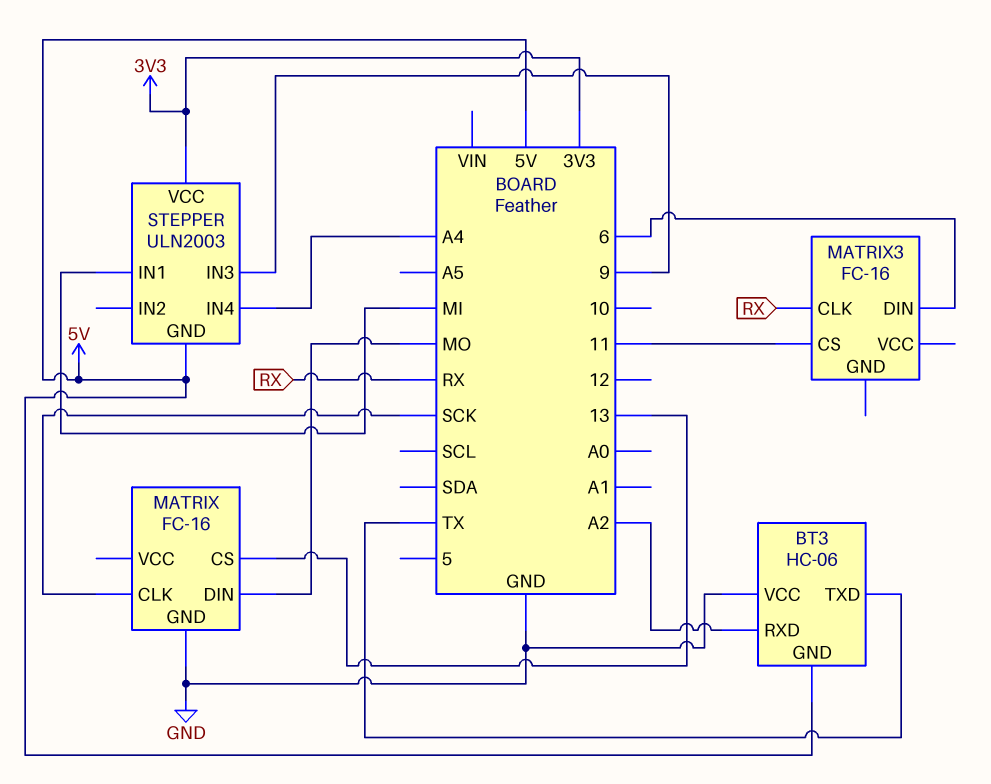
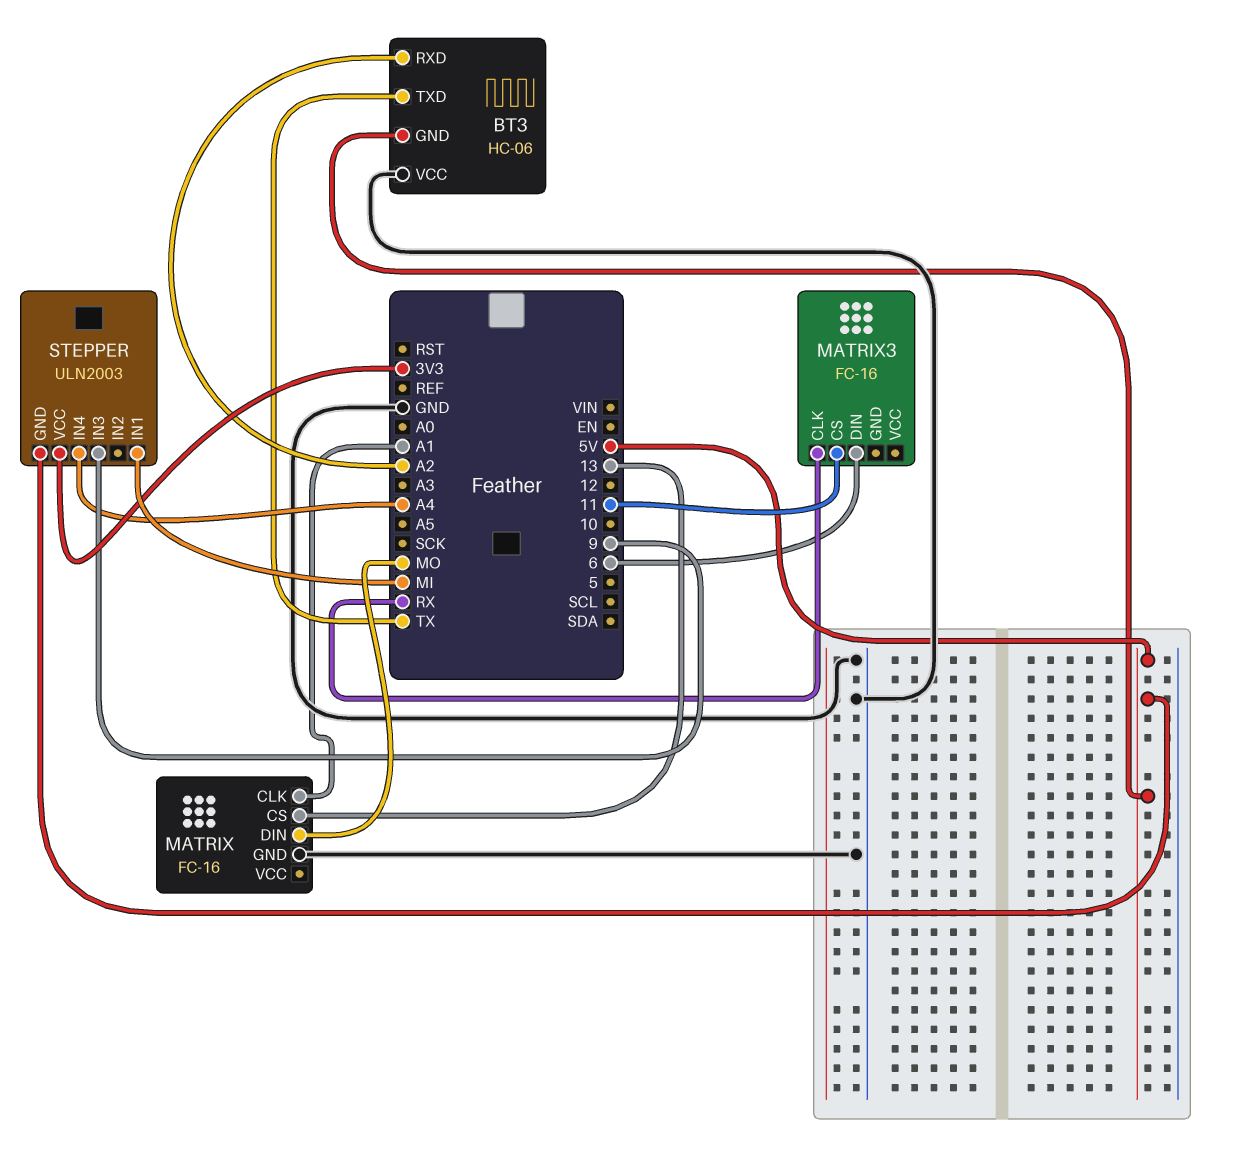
MATRIX pin CLK: SCK -> A1

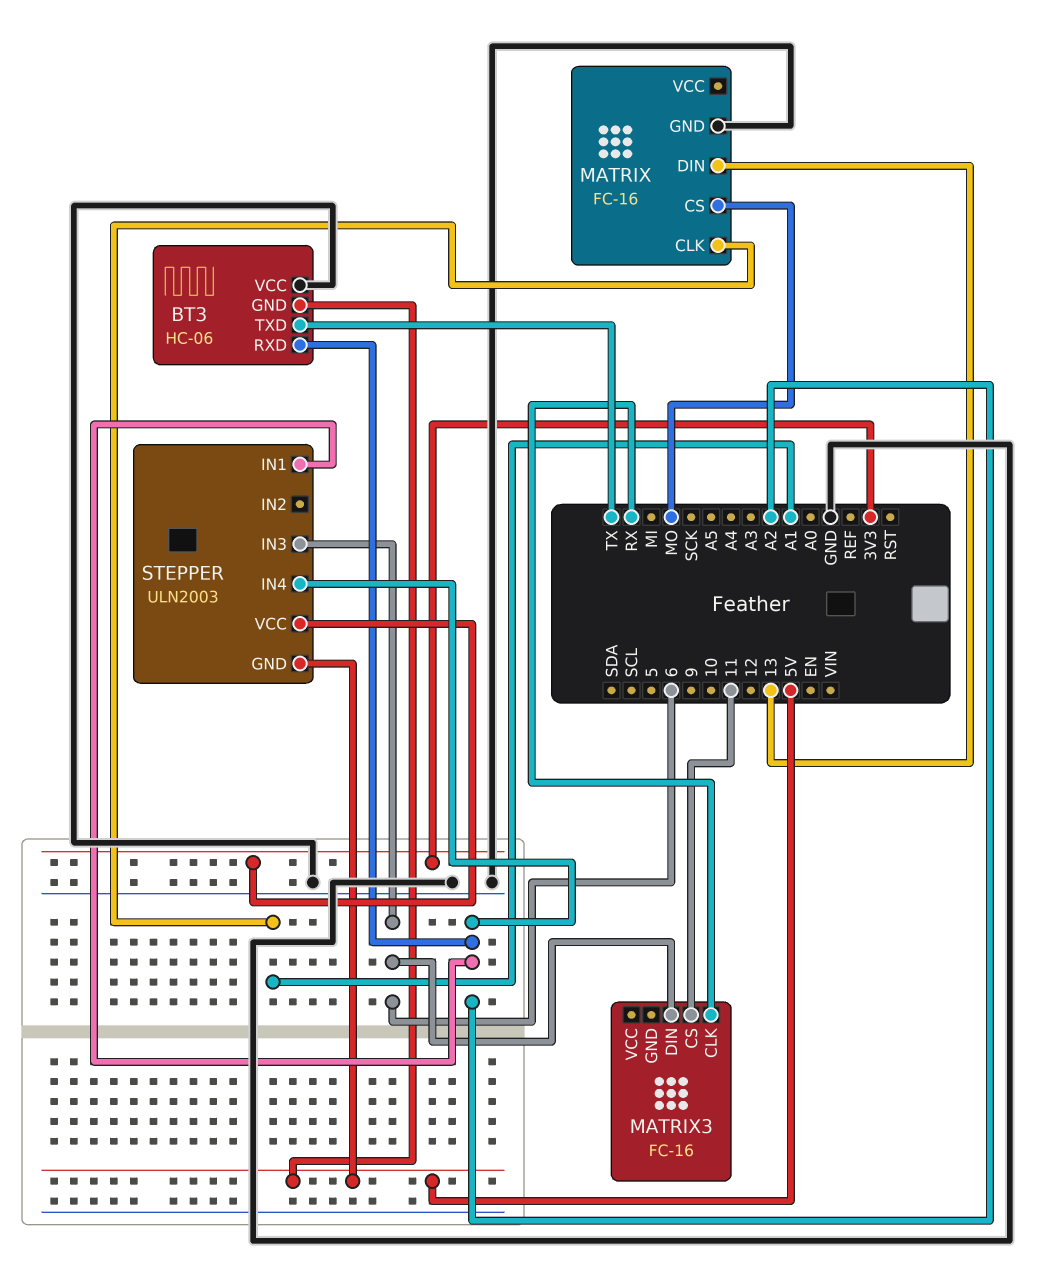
MATRIX pin CS: 13 -> MO
MATRIX pin DIN: MO -> 13
STEPPER pin IN1: MI -> A2
STEPPER pin IN3: 9 -> 6
STEPPER pin IN4: A4 -> A2

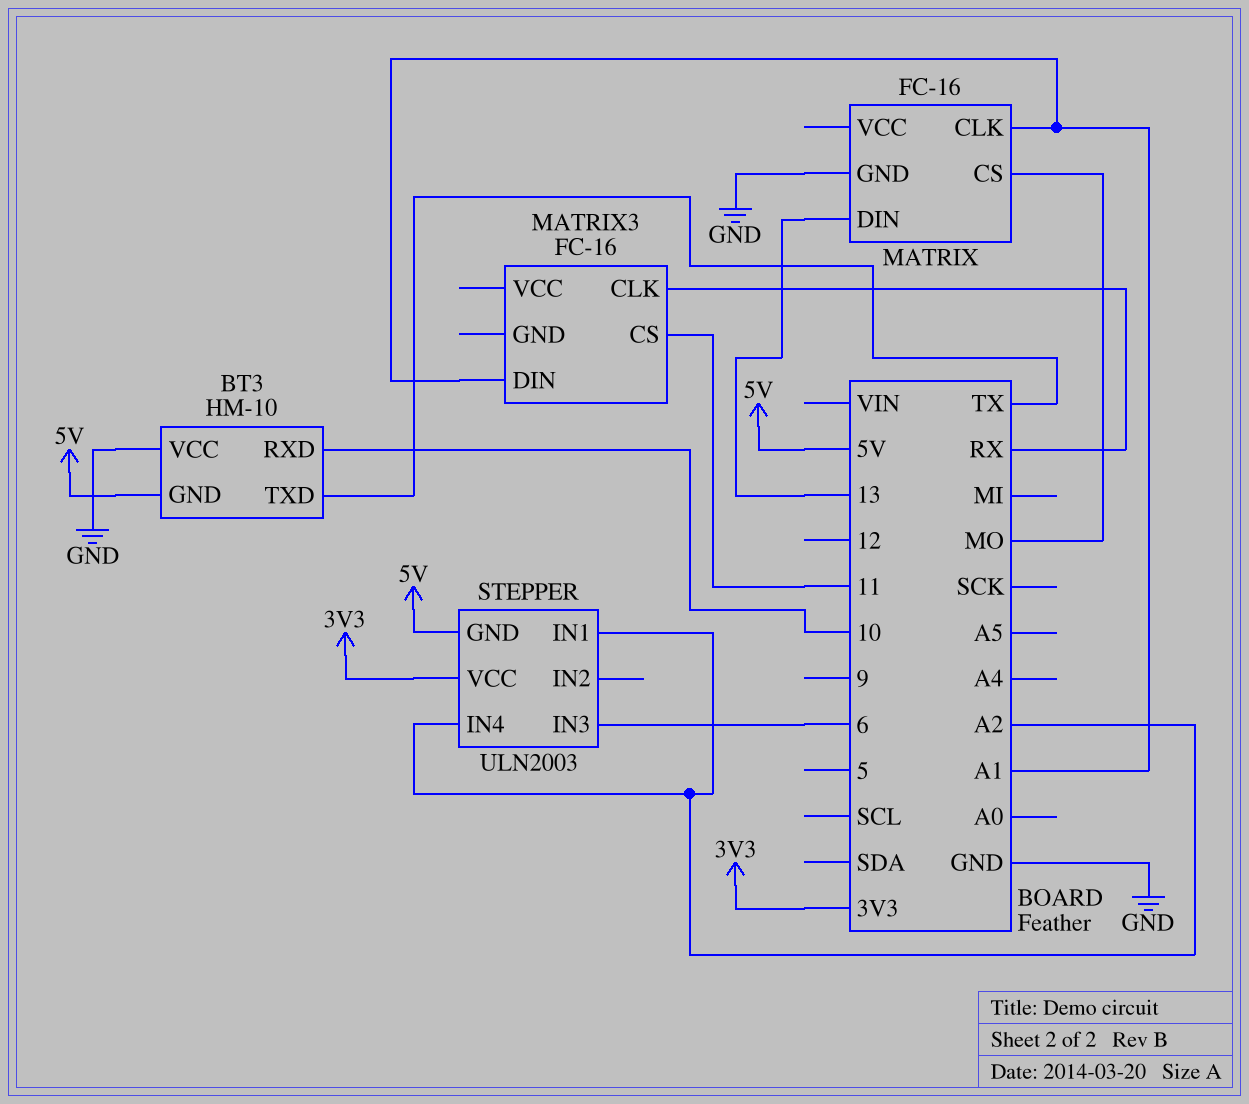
BT3: HC-06 -> HM-10
BT3 pin RXD: A2 -> 10
MATRIX3 pin DIN: 6 -> A1

